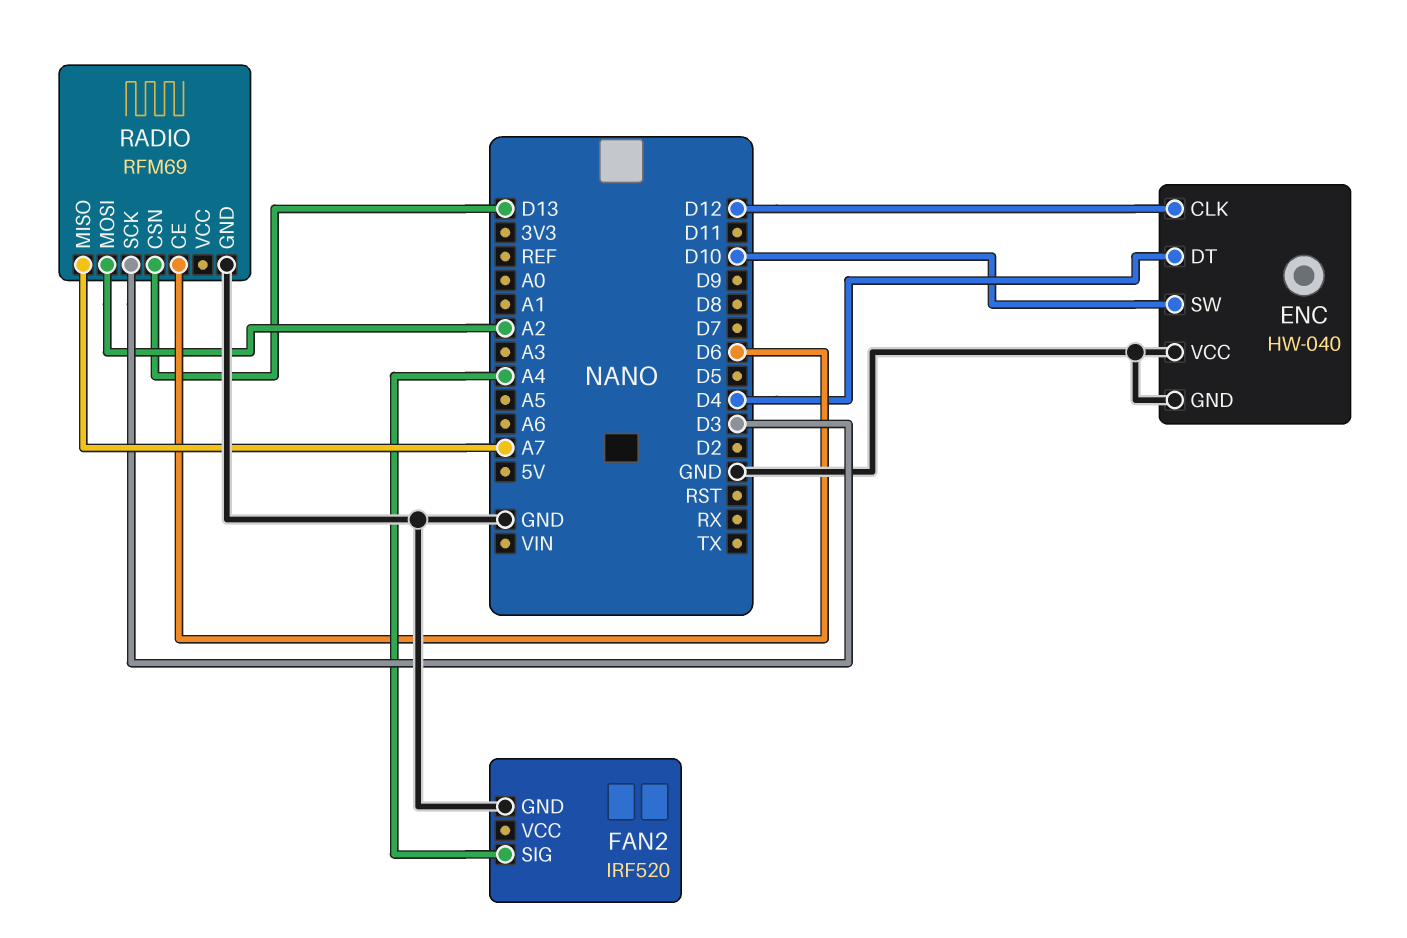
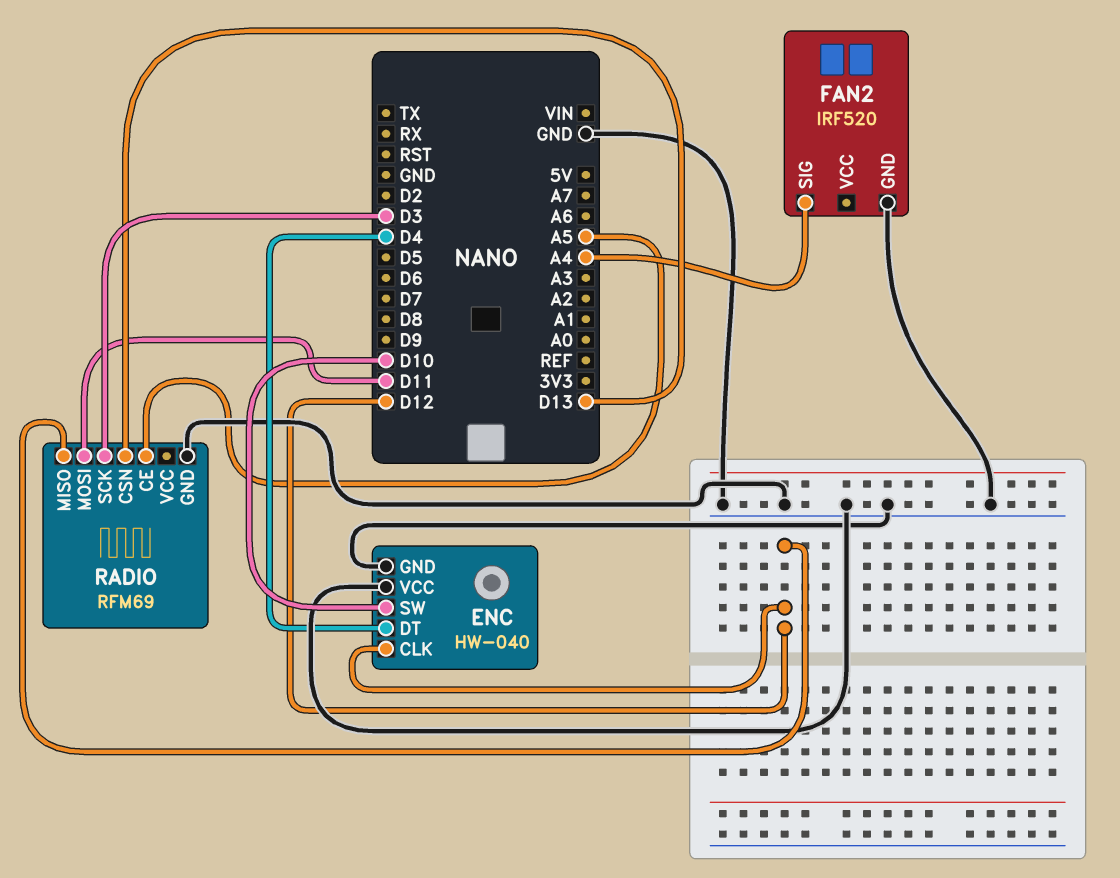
RADIO pin CE: D6 -> A5
RADIO pin MISO: A7 -> D12
RADIO pin MOSI: A2 -> D11

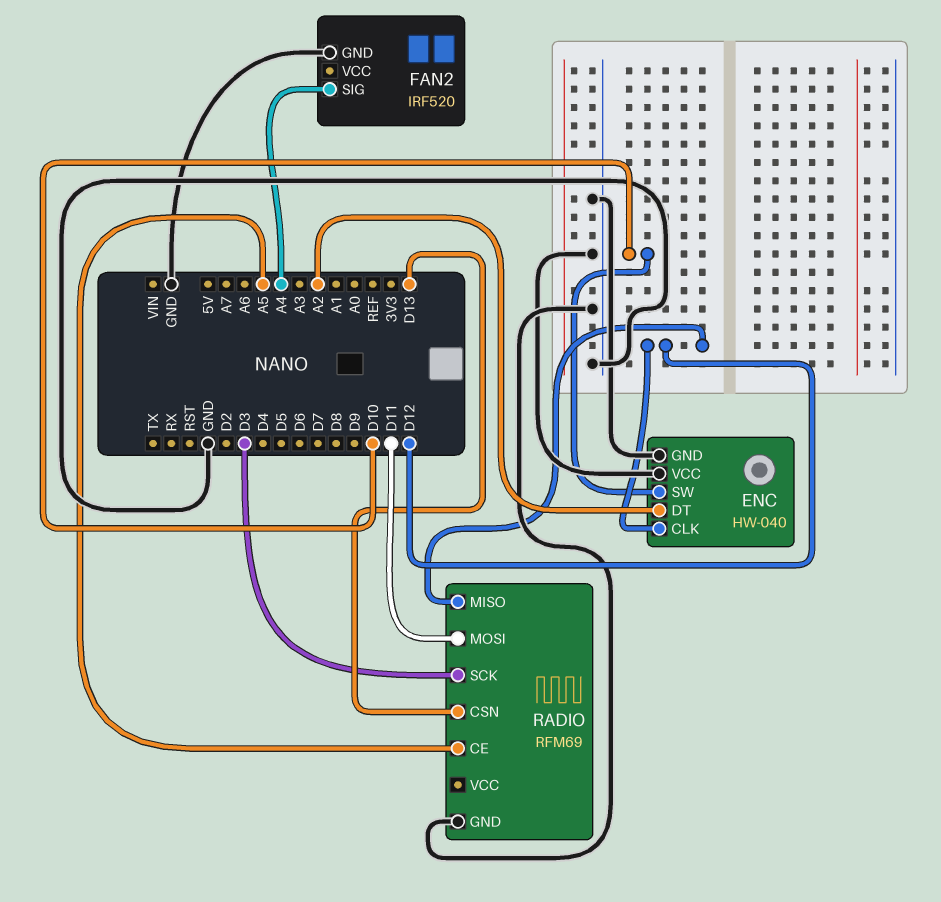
ENC pin DT: D4 -> A2

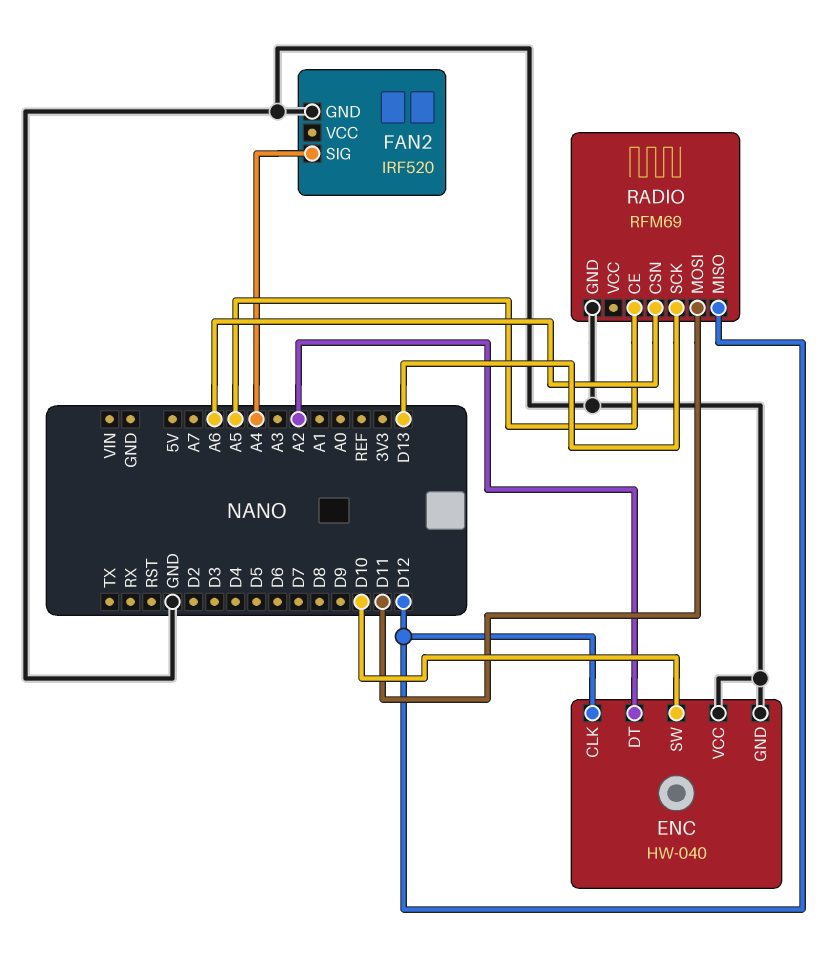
RADIO pin CSN: D13 -> A6
RADIO pin SCK: D3 -> D13

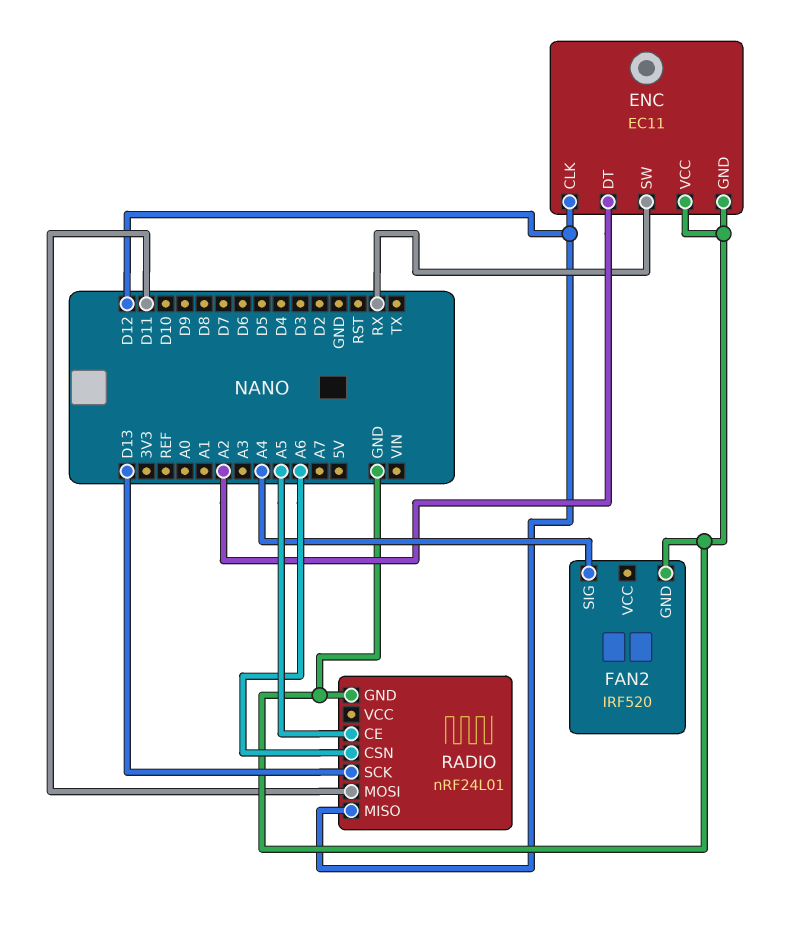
ENC: HW-040 -> EC11
ENC pin SW: D10 -> RX
RADIO: RFM69 -> nRF24L01

